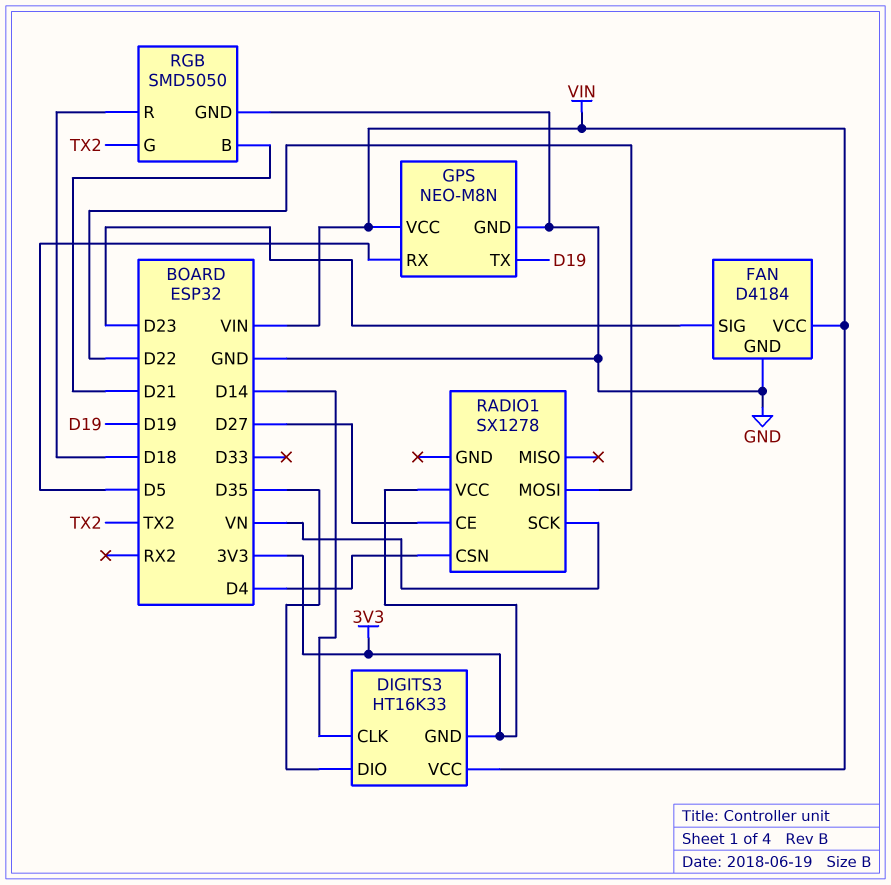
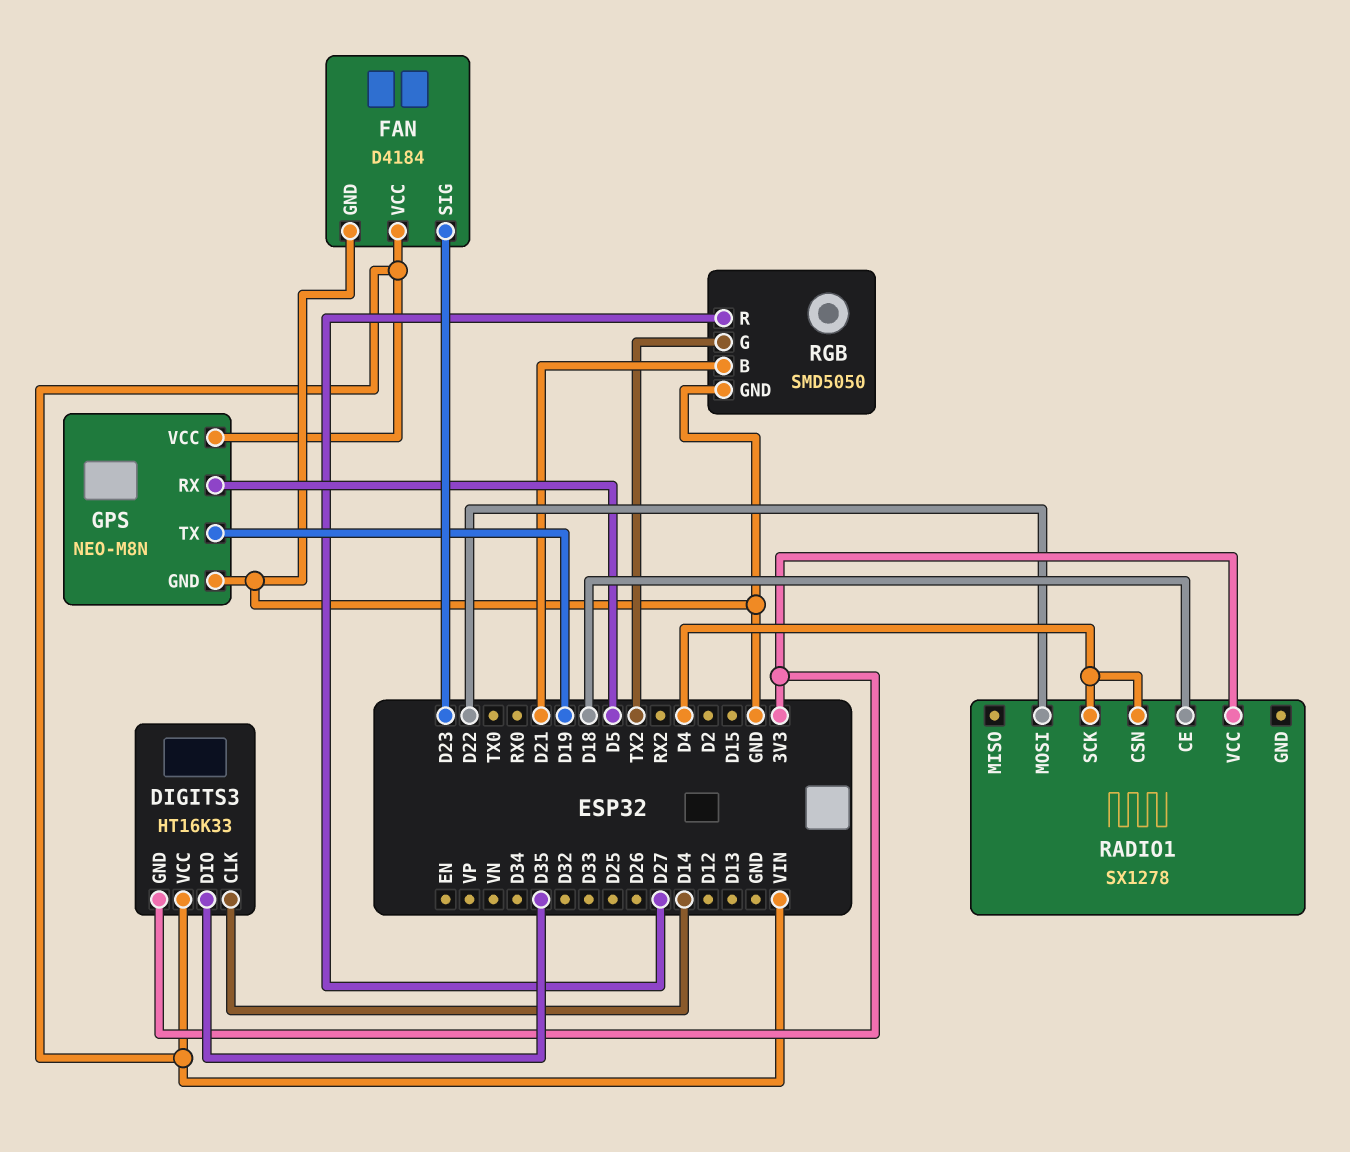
RADIO1 pin CE: D27 -> D18
RADIO1 pin SCK: VN -> D4
RGB pin R: D18 -> D27

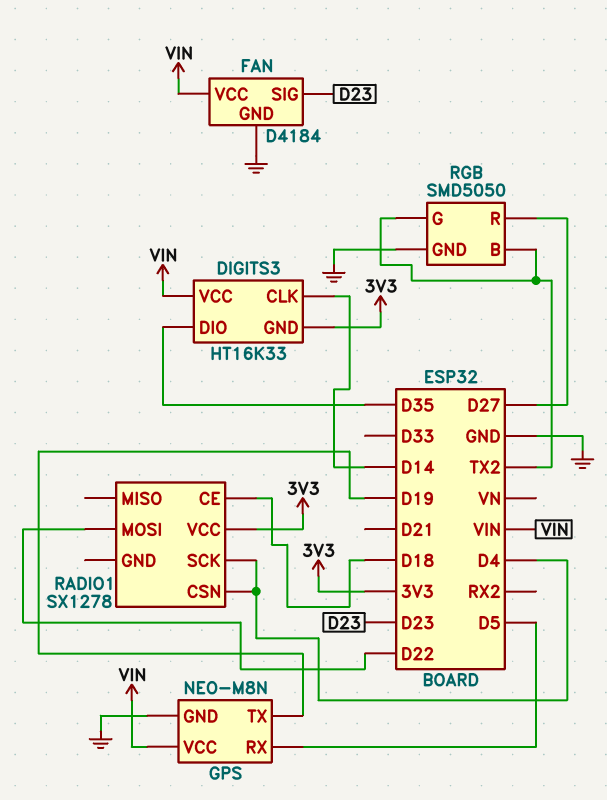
RGB pin B: D21 -> TX2

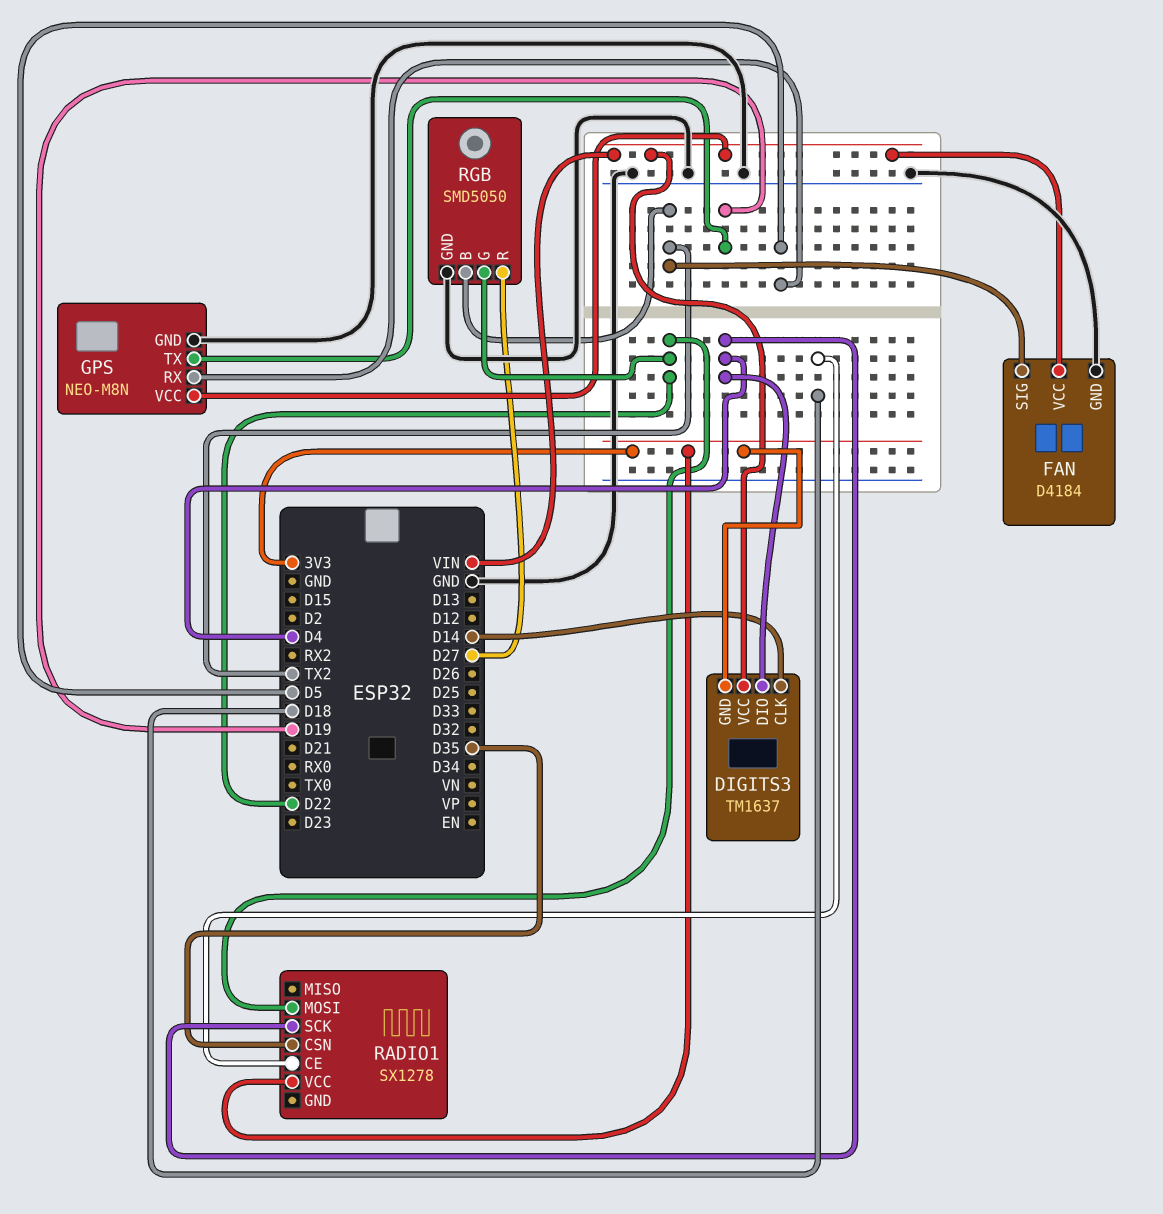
DIGITS3: HT16K33 -> TM1637
DIGITS3 pin DIO: D35 -> D4
FAN pin SIG: D23 -> TX2
RADIO1 pin CSN: D4 -> D35
RGB pin G: TX2 -> D22

